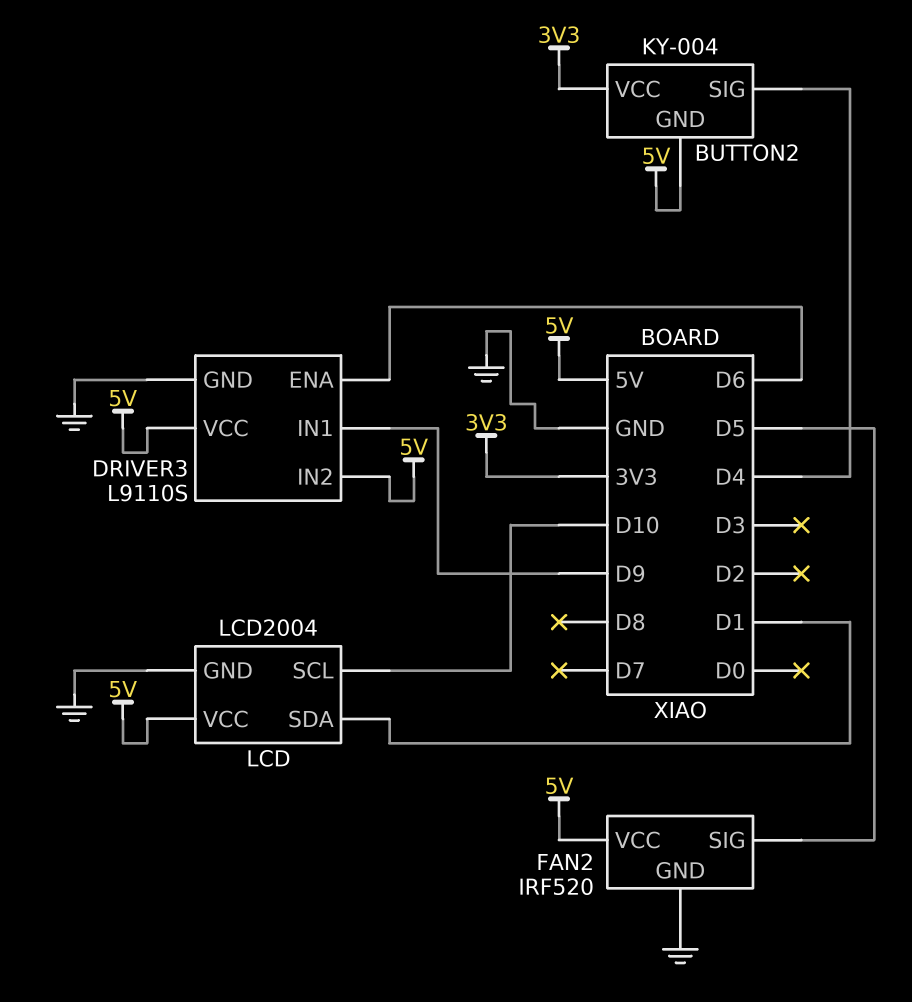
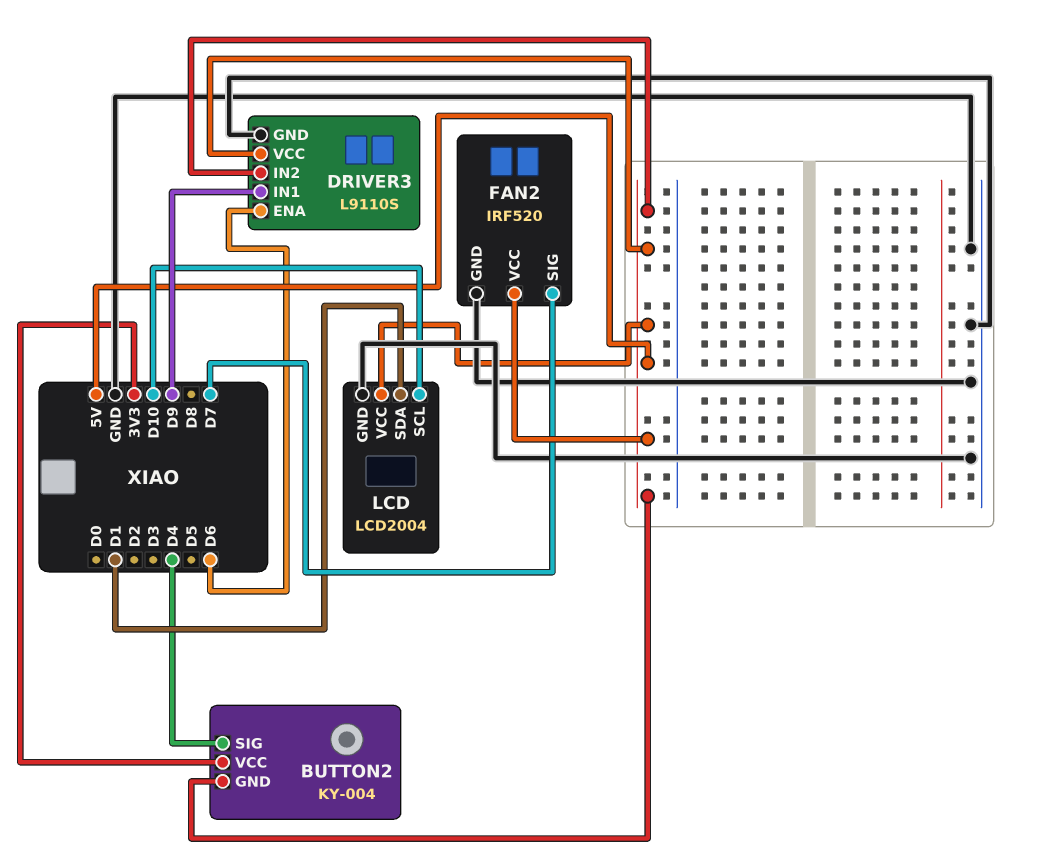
FAN2 pin SIG: D5 -> D7

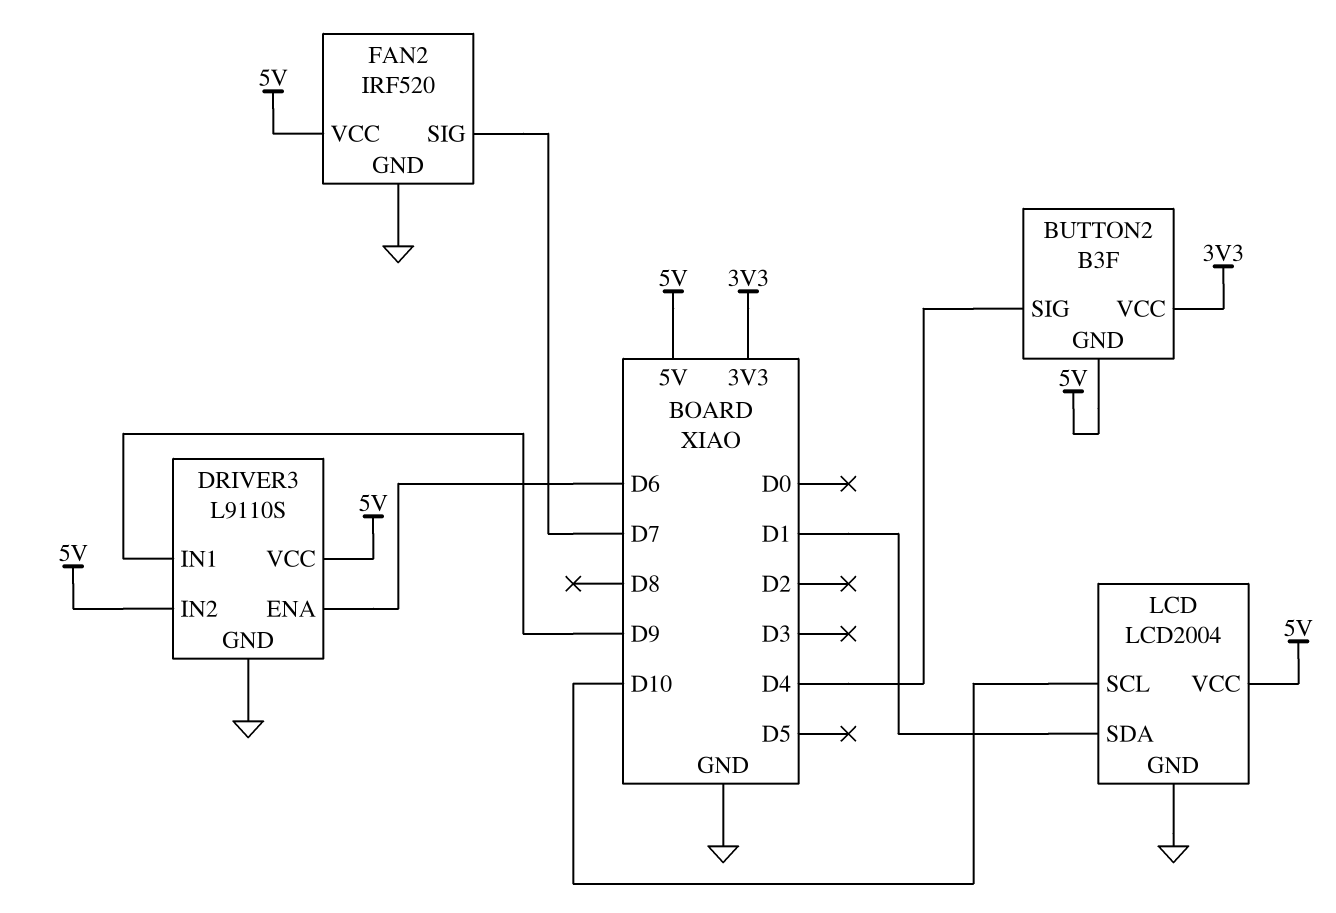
BUTTON2: KY-004 -> B3F

